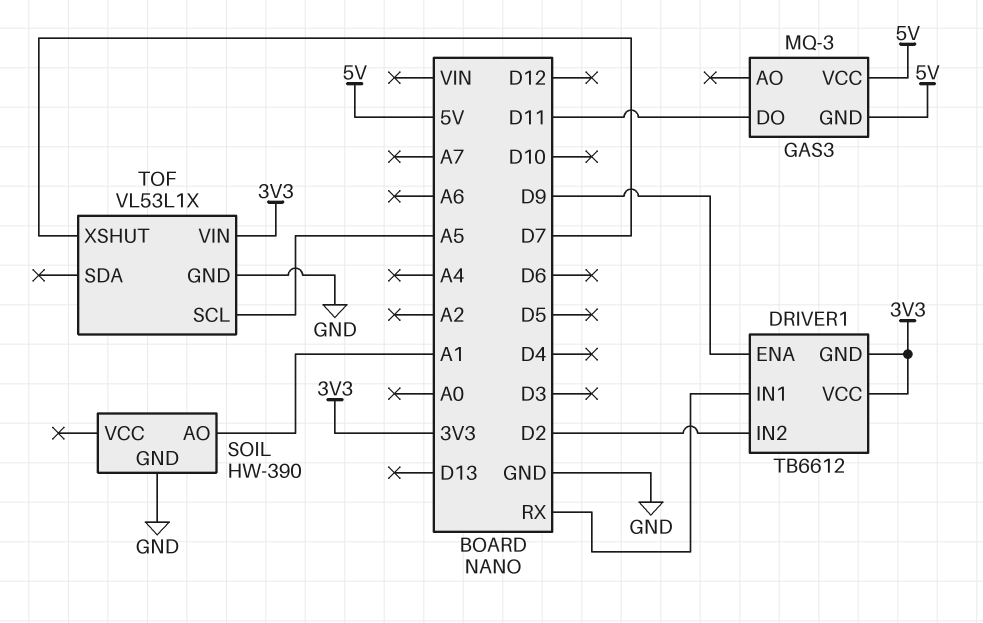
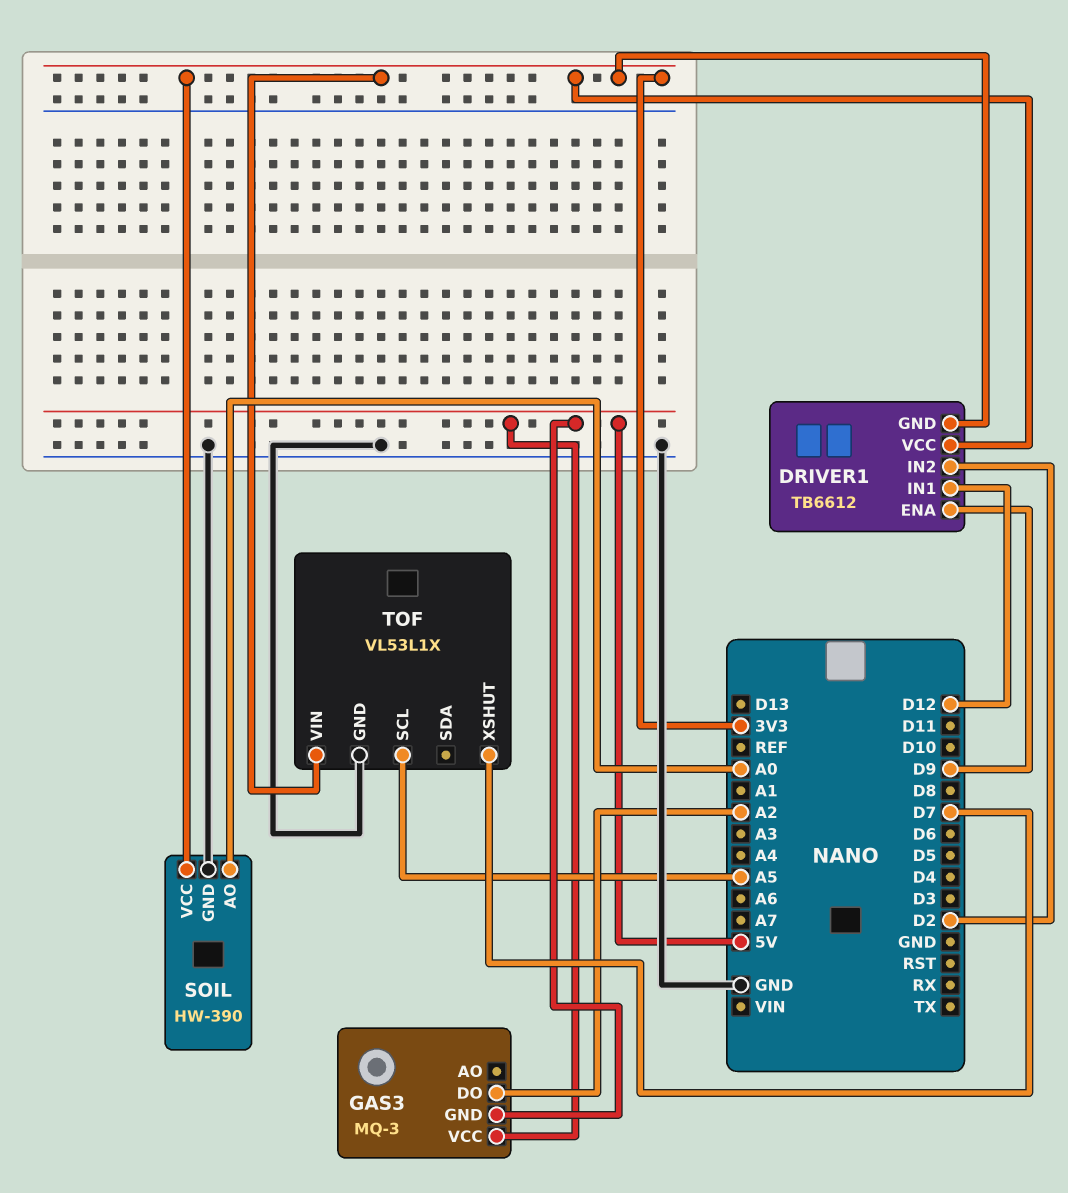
DRIVER1 pin IN1: RX -> D12
GAS3 pin DO: D11 -> A2
SOIL pin AO: A1 -> A0
SOIL pin VCC: none -> 3V3

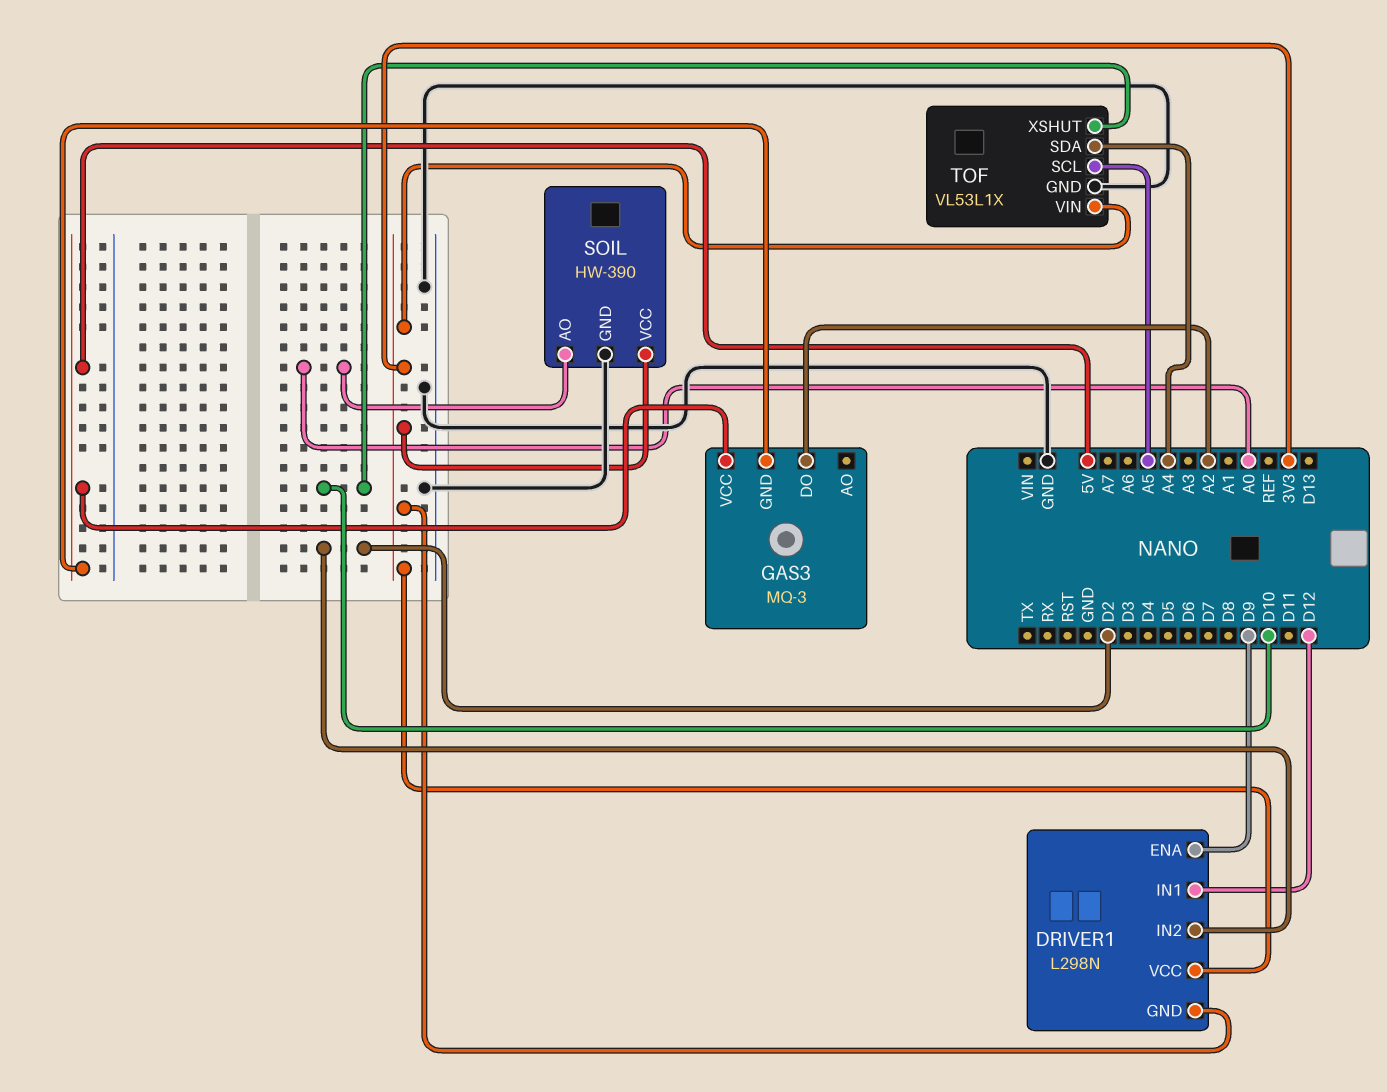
DRIVER1: TB6612 -> L298N
TOF pin SDA: none -> A4
TOF pin XSHUT: D7 -> D10

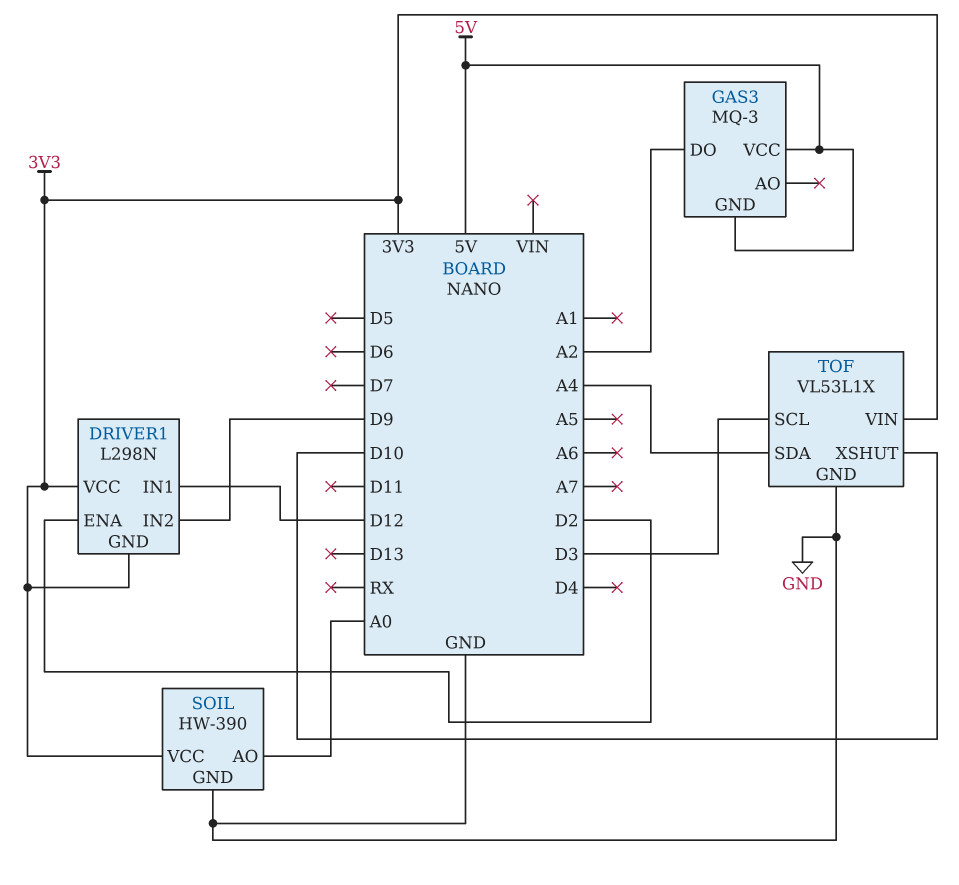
DRIVER1 pin ENA: D9 -> D2
DRIVER1 pin IN2: D2 -> D9
TOF pin SCL: A5 -> D3

